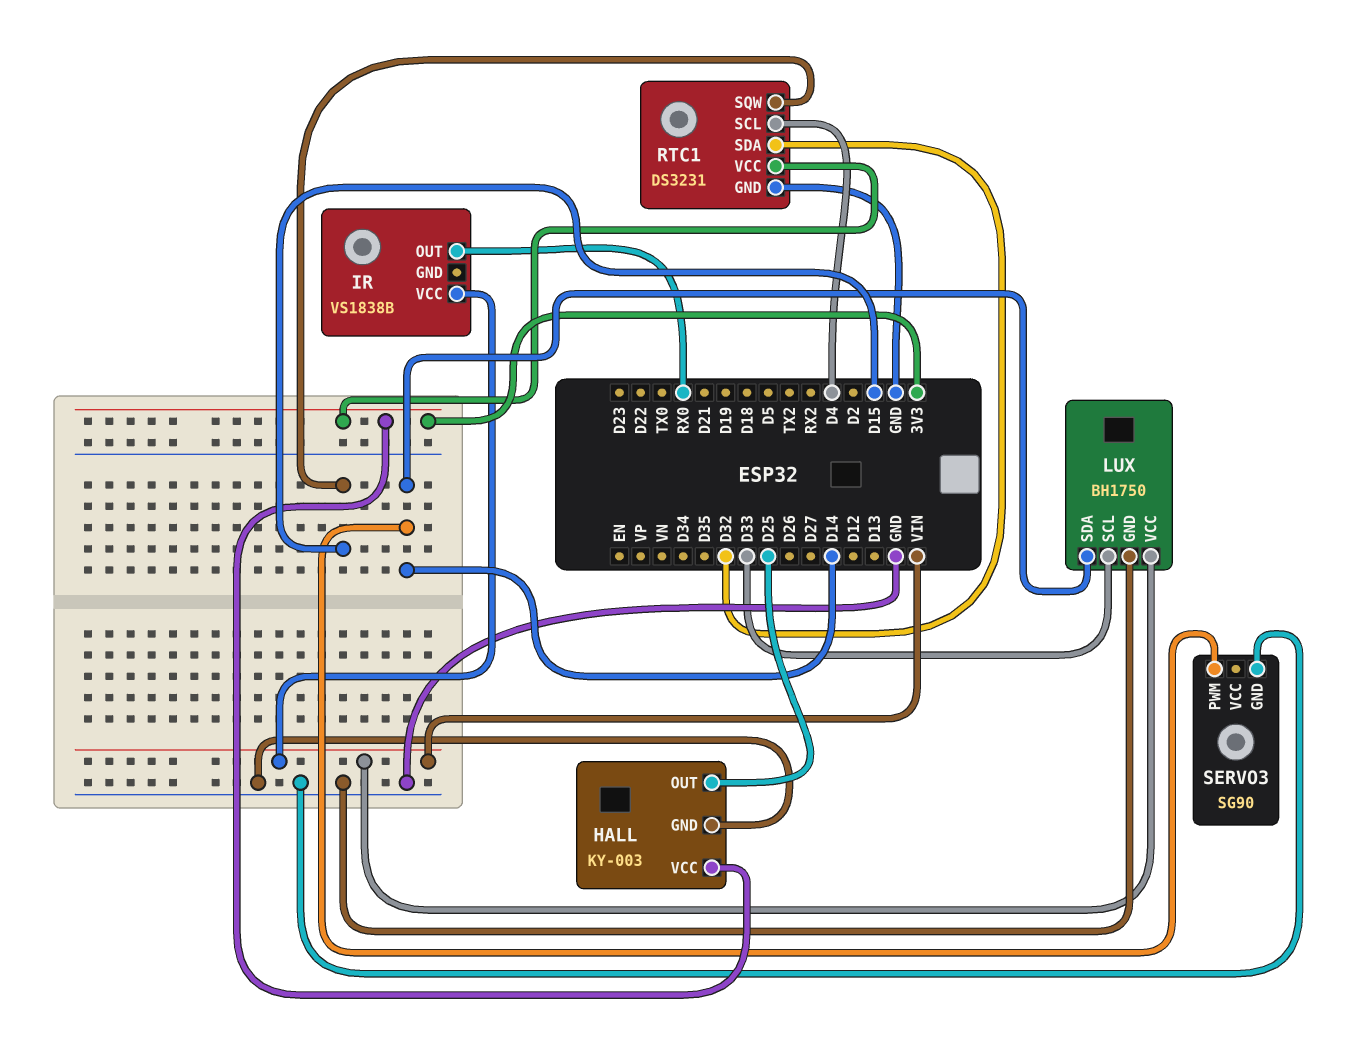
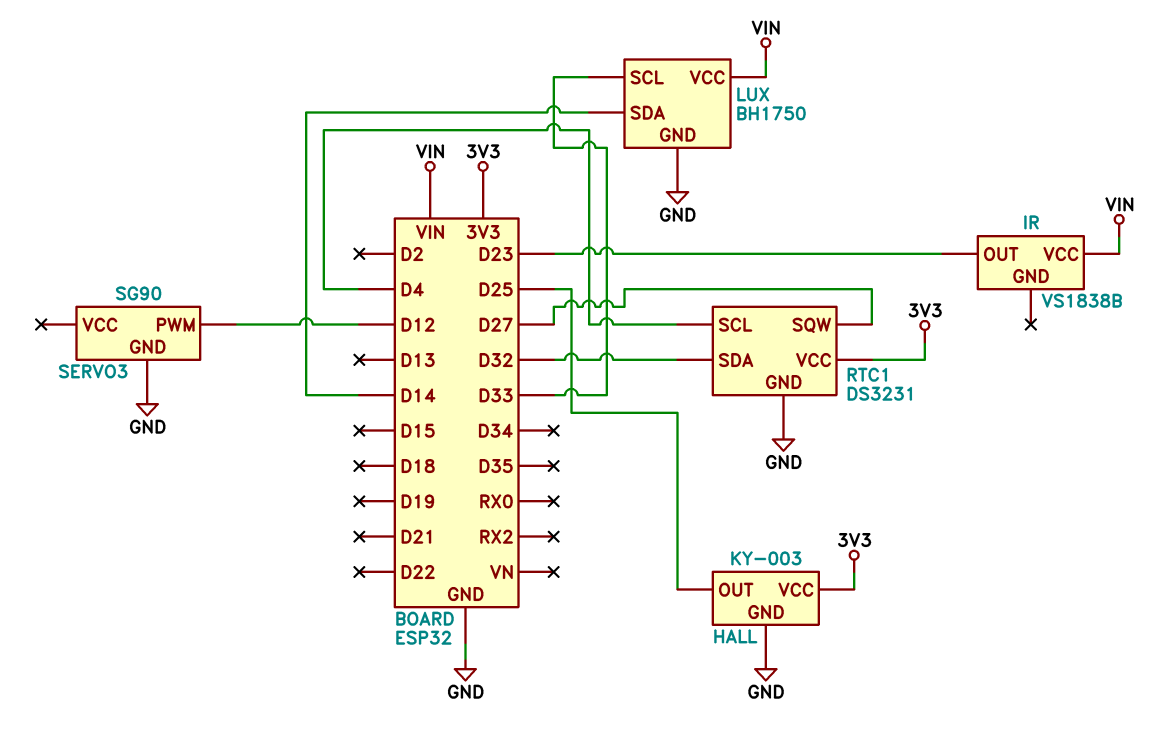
IR pin OUT: RX0 -> D23
RTC1 pin SQW: D15 -> D27
SERVO3 pin PWM: D14 -> D12

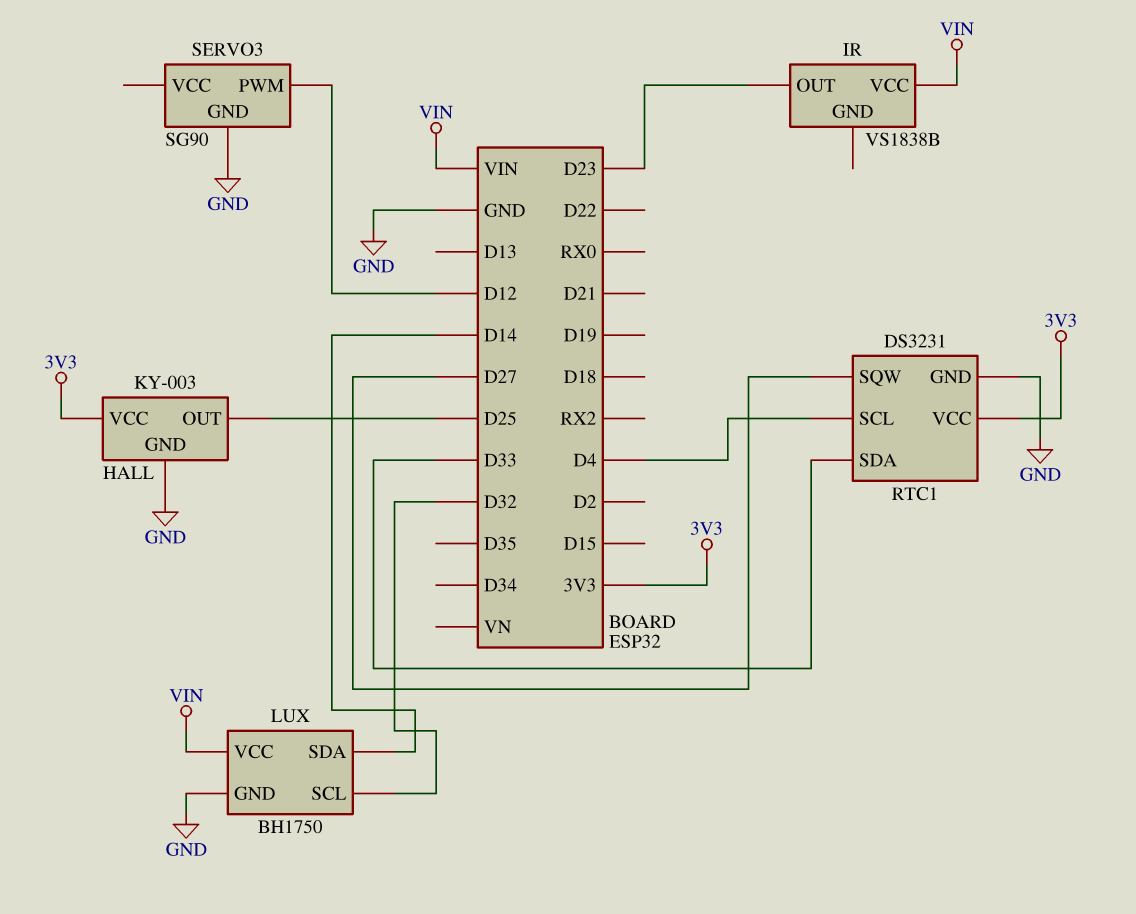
LUX pin SCL: D33 -> D32
RTC1 pin SDA: D32 -> D33

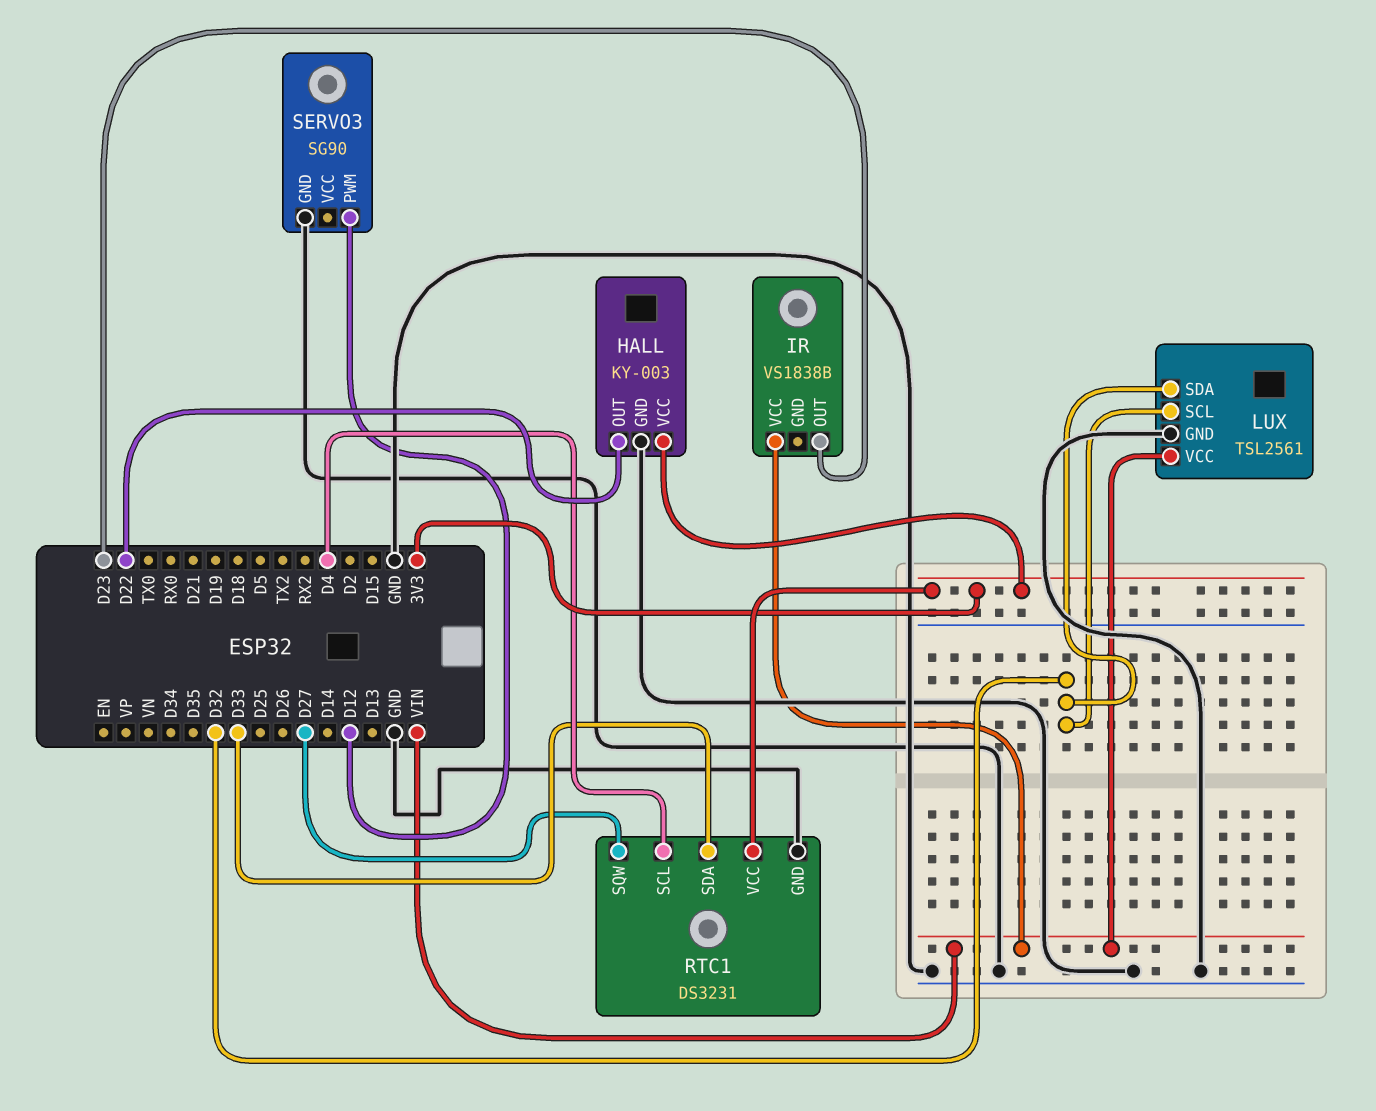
HALL pin OUT: D25 -> D22
LUX: BH1750 -> TSL2561
LUX pin SDA: D14 -> D32

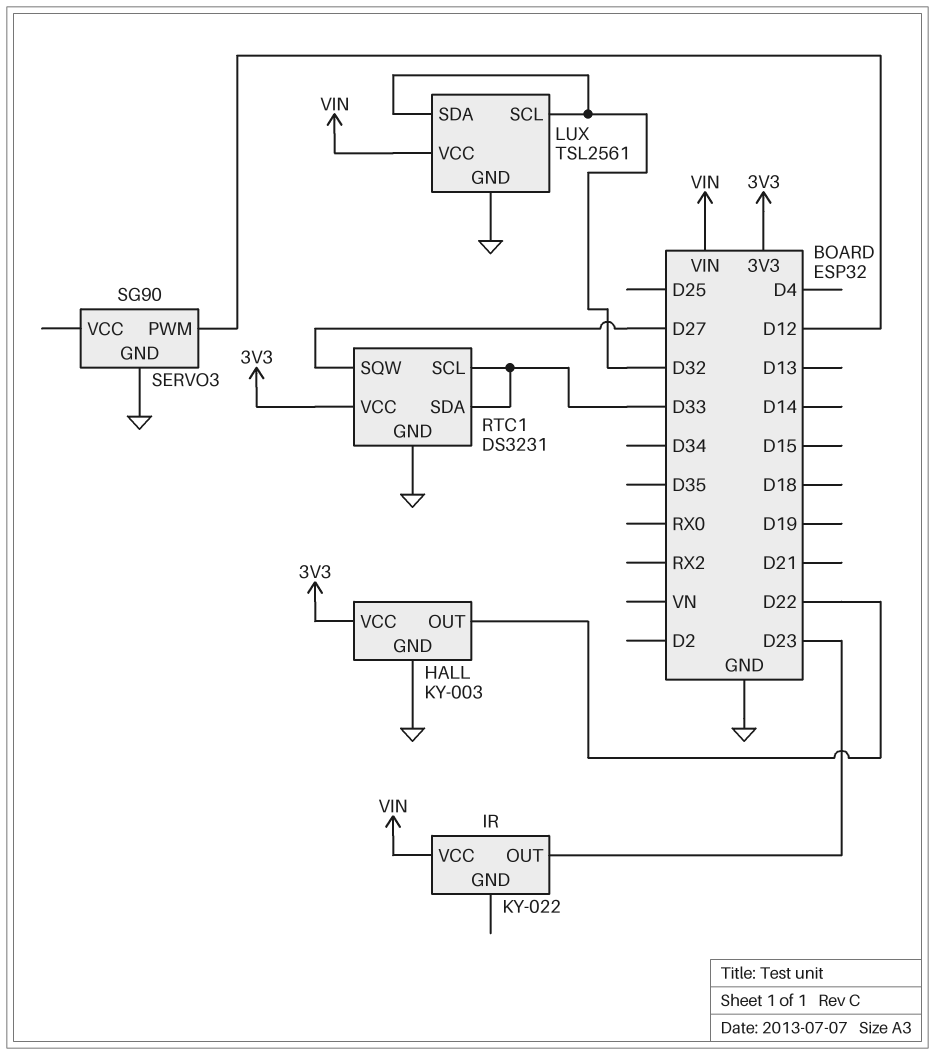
IR: VS1838B -> KY-022
RTC1 pin SCL: D4 -> D33

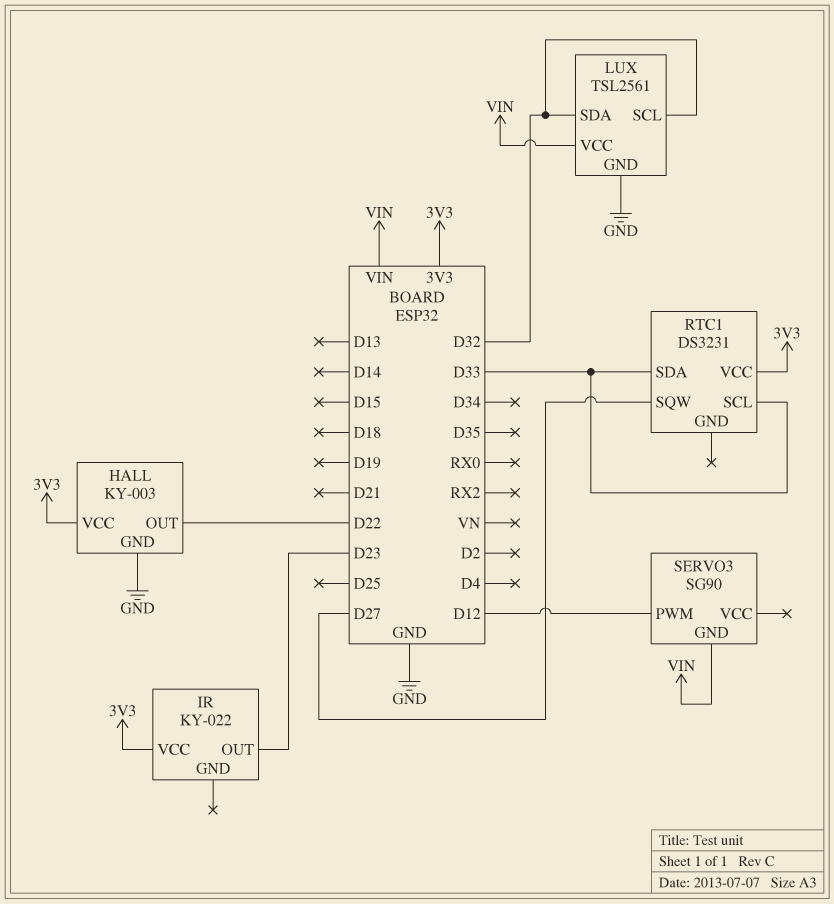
IR pin VCC: VIN -> 3V3
RTC1 pin GND: GND -> none
SERVO3 pin GND: GND -> VIN

